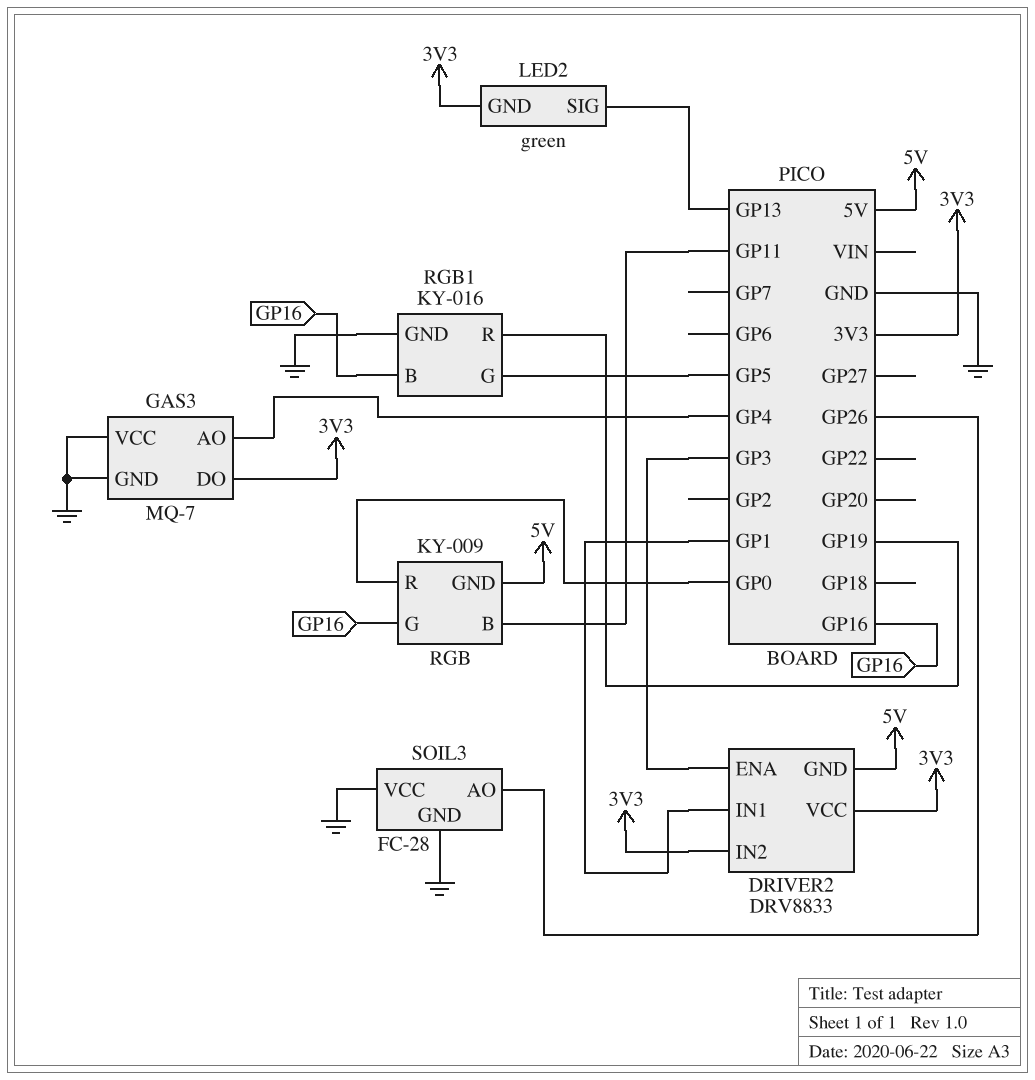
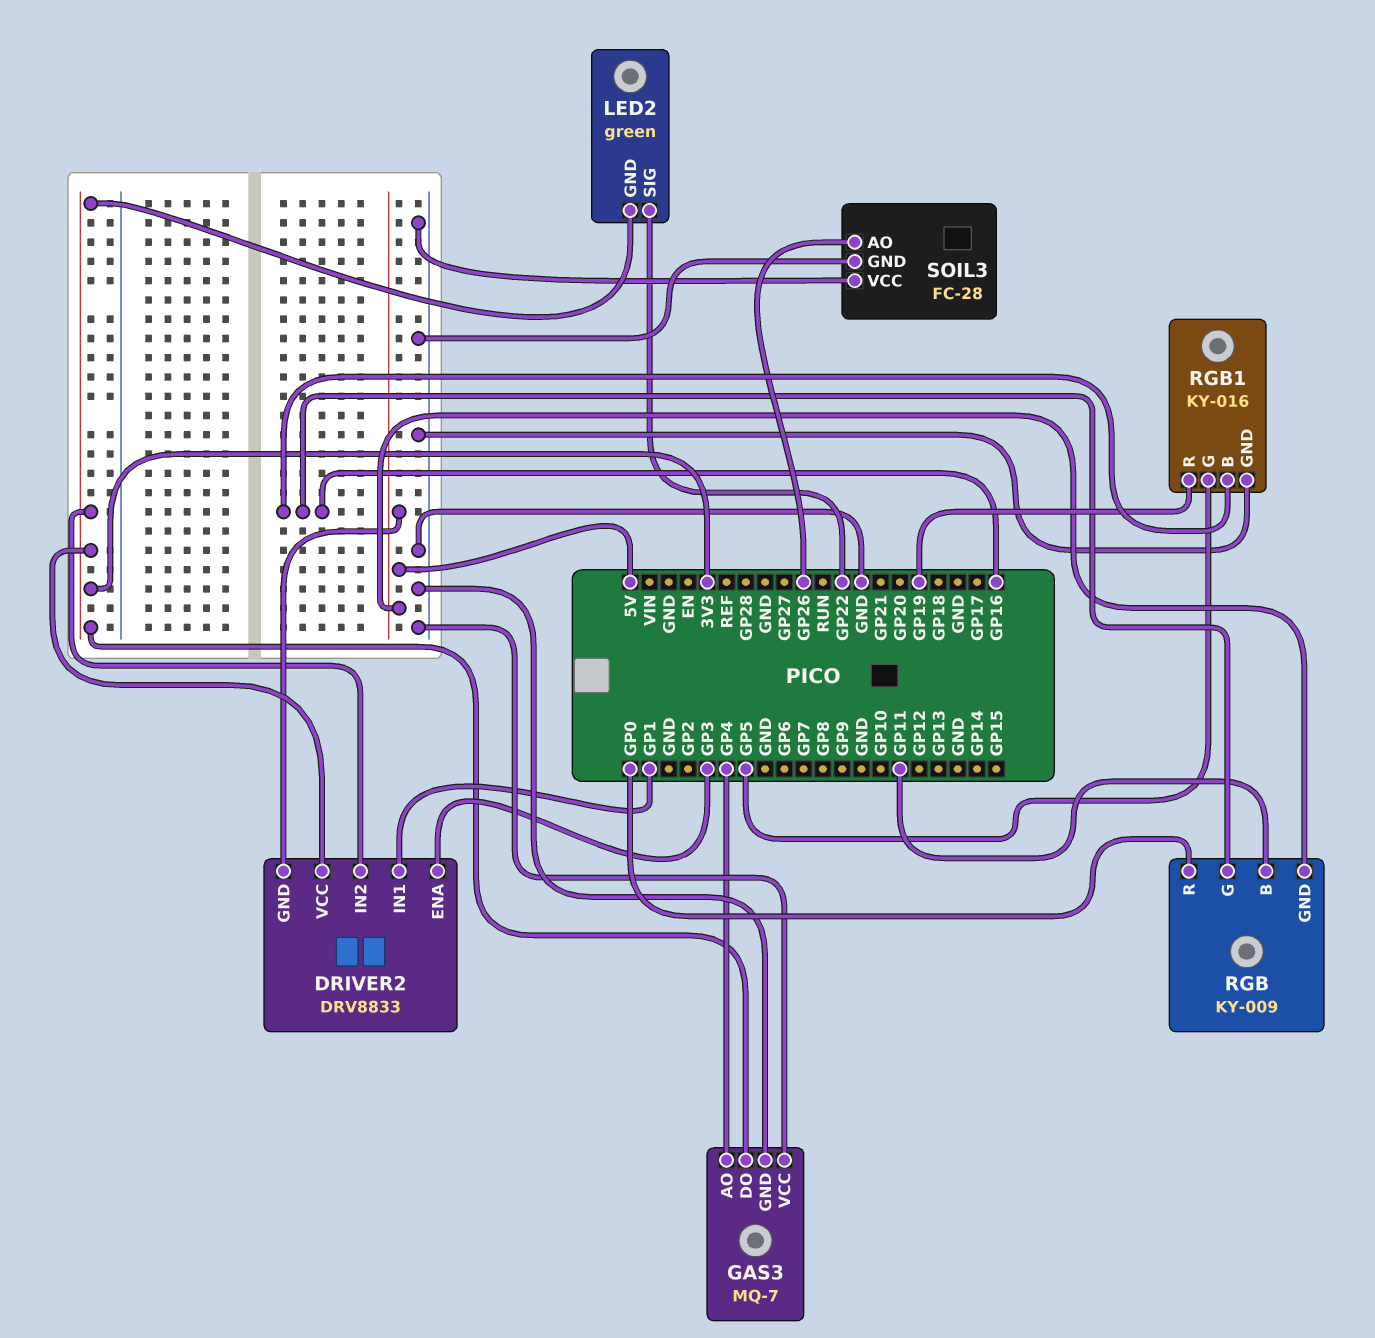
LED2 pin SIG: GP13 -> GP22

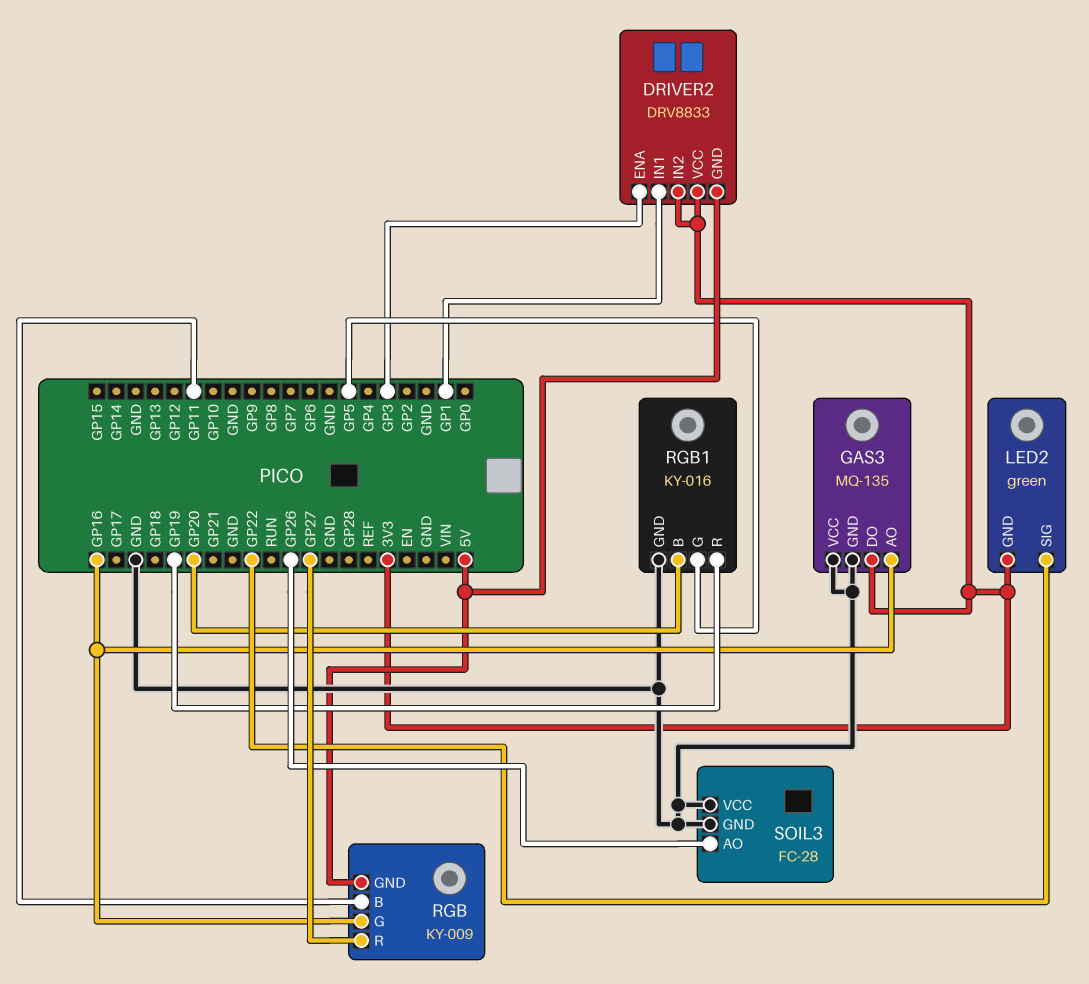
GAS3: MQ-7 -> MQ-135
GAS3 pin AO: GP4 -> GP16
RGB pin R: GP0 -> GP27
RGB1 pin B: GP16 -> GP20

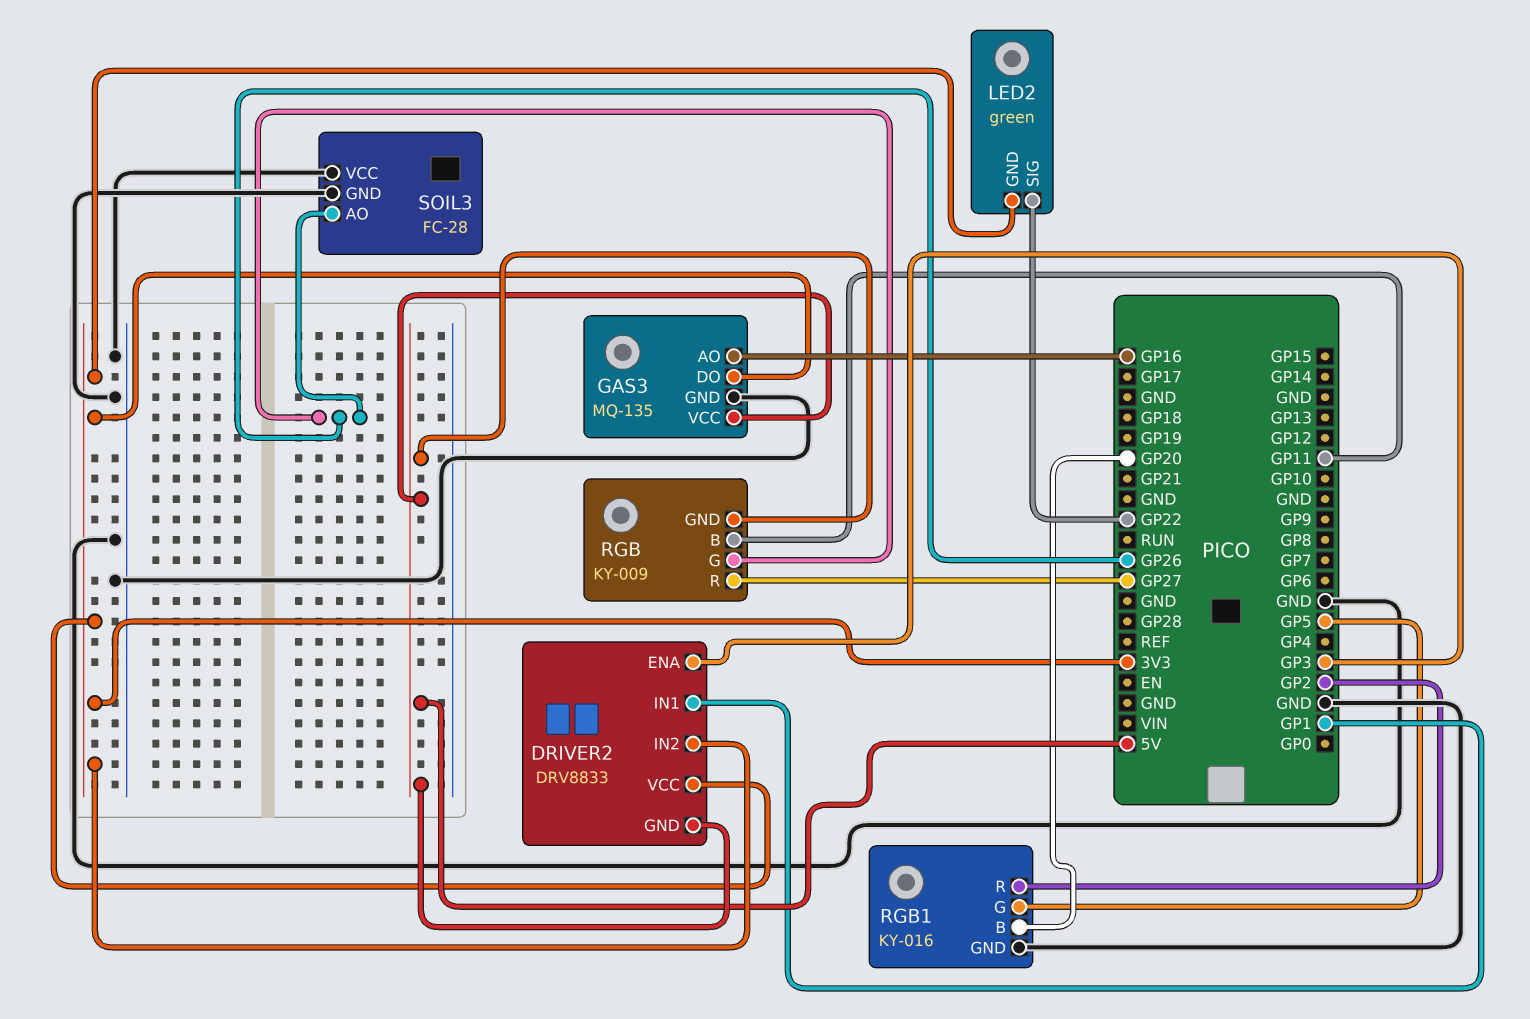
GAS3 pin VCC: GND -> 5V
RGB pin G: GP16 -> GP26
RGB1 pin R: GP19 -> GP2

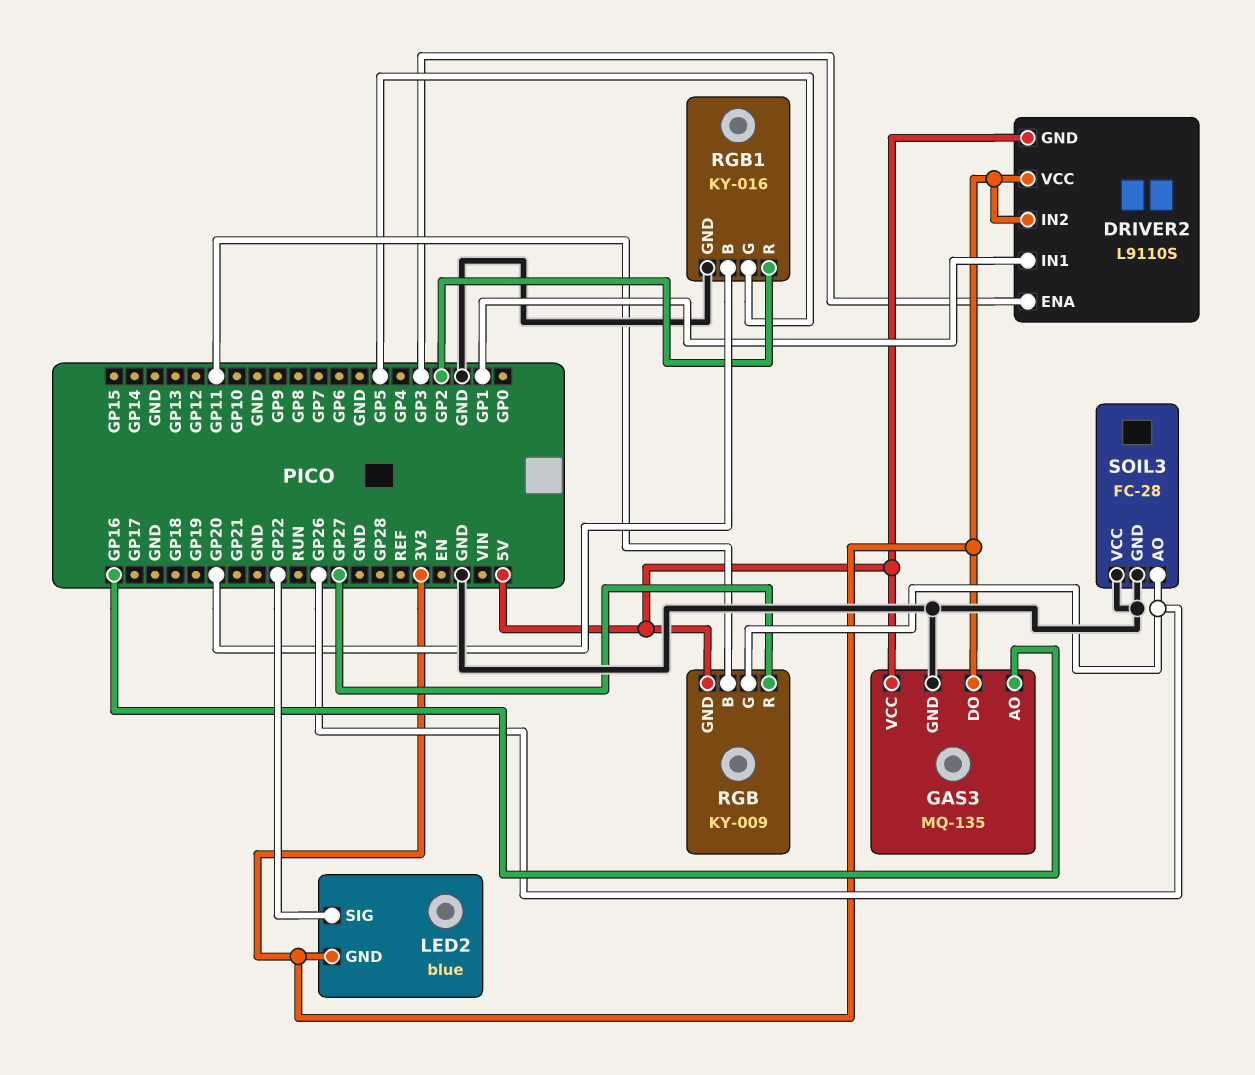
DRIVER2: DRV8833 -> L9110S
LED2: green -> blue

